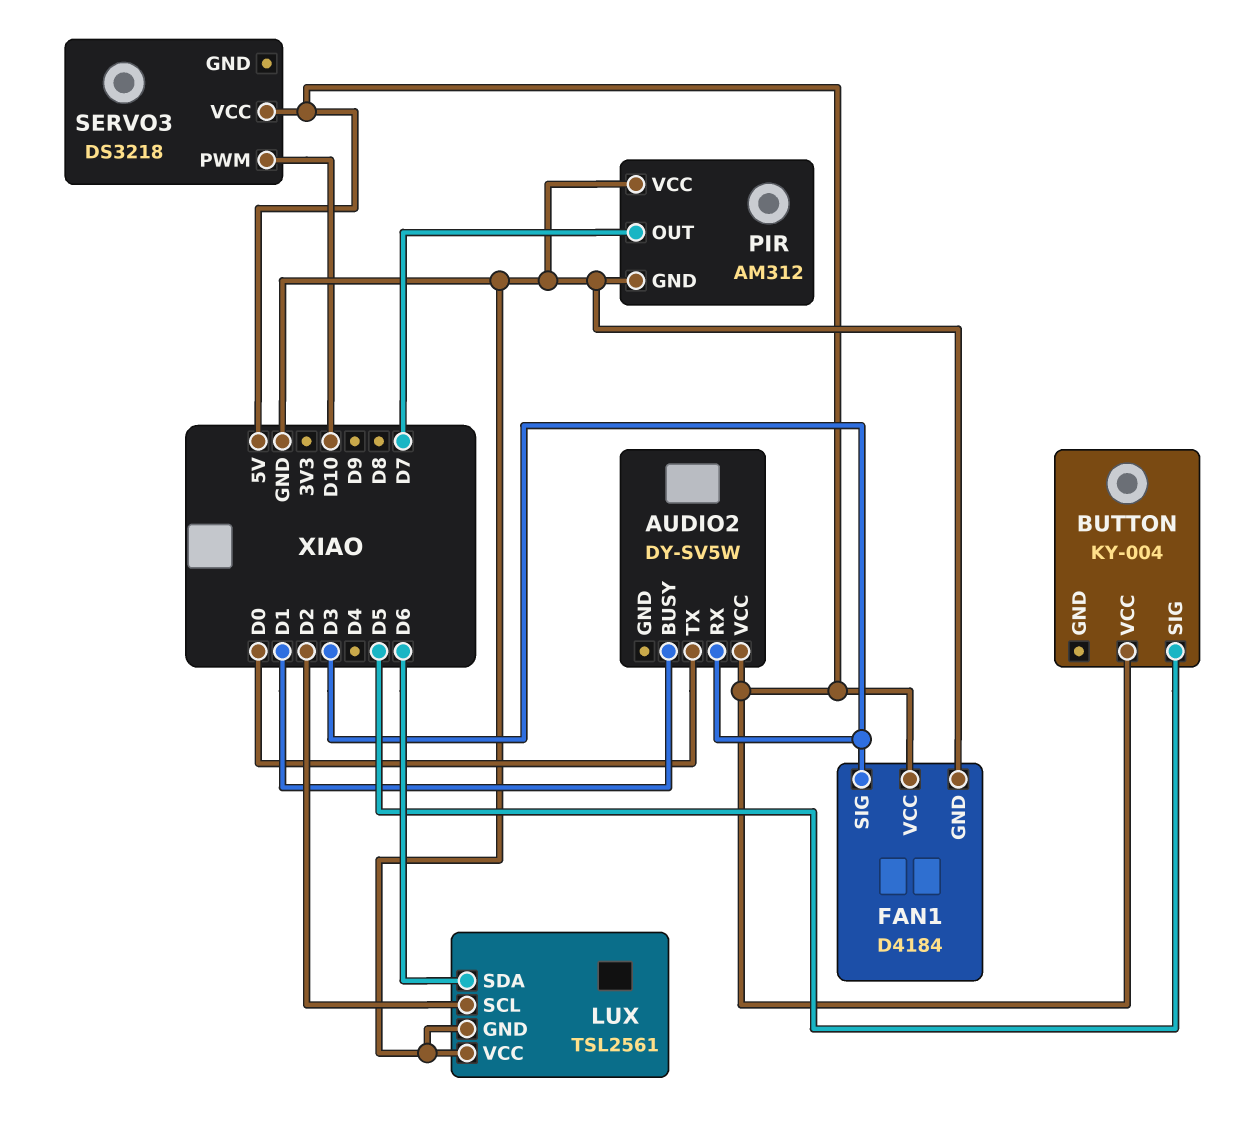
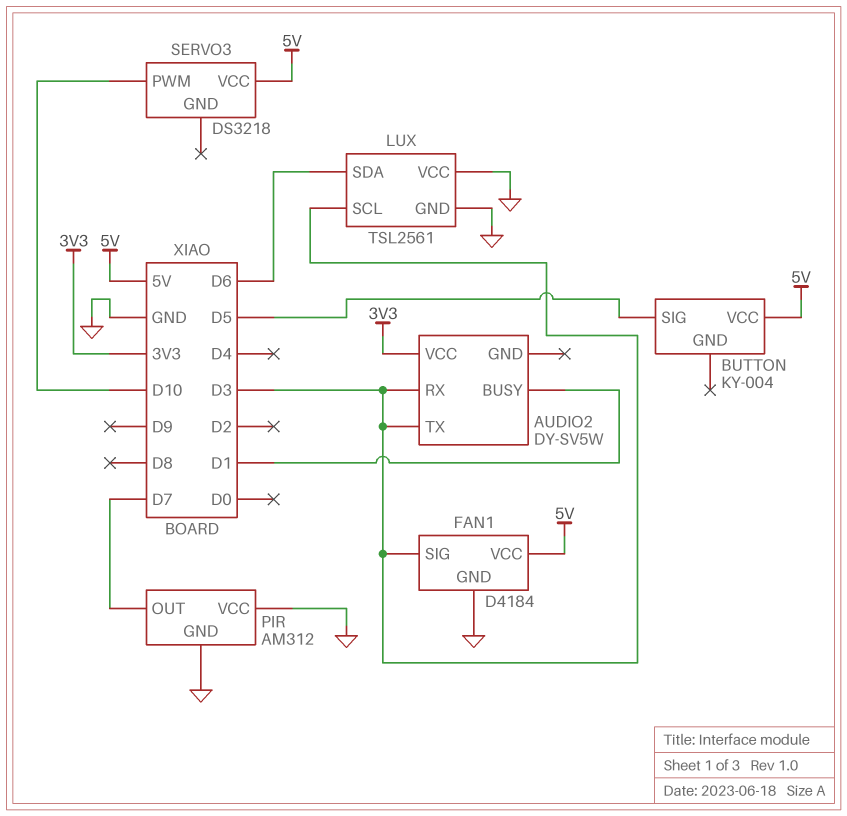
AUDIO2 pin TX: D0 -> D3
AUDIO2 pin VCC: 5V -> 3V3
LUX pin SCL: D2 -> D3

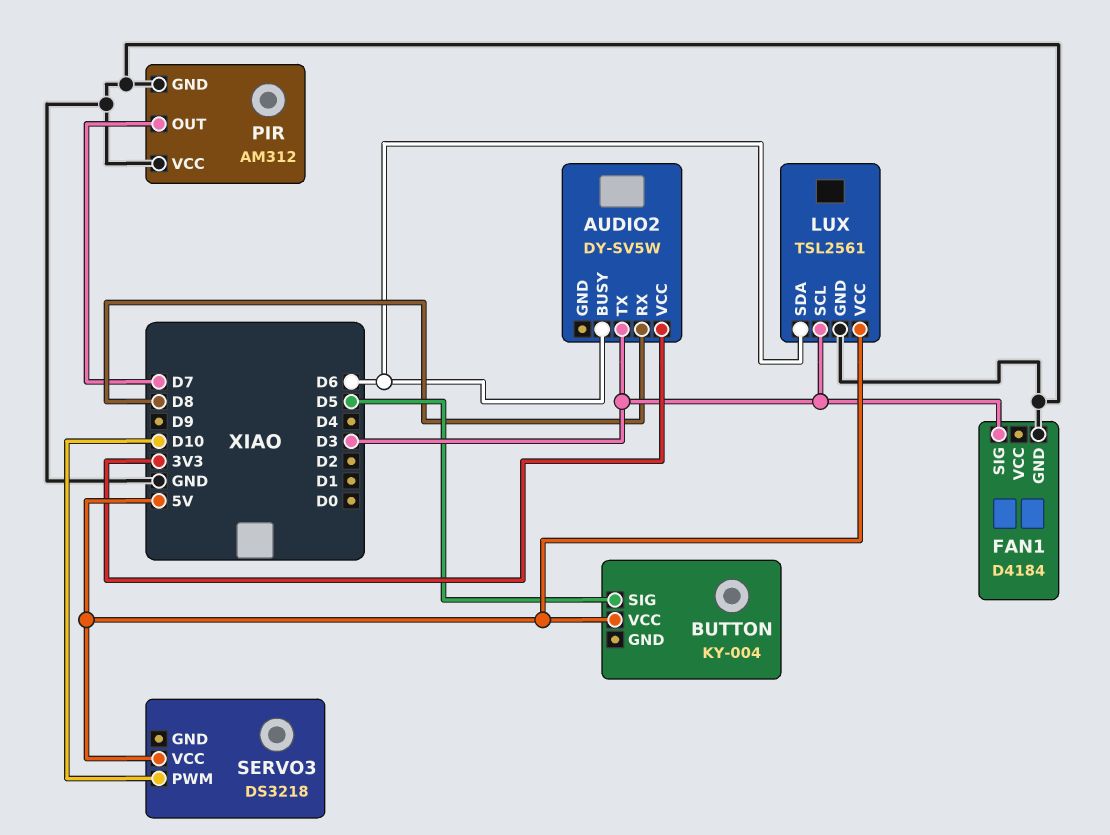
AUDIO2 pin BUSY: D1 -> D6
AUDIO2 pin RX: D3 -> D8
FAN1 pin VCC: 5V -> none
LUX pin VCC: GND -> 5V

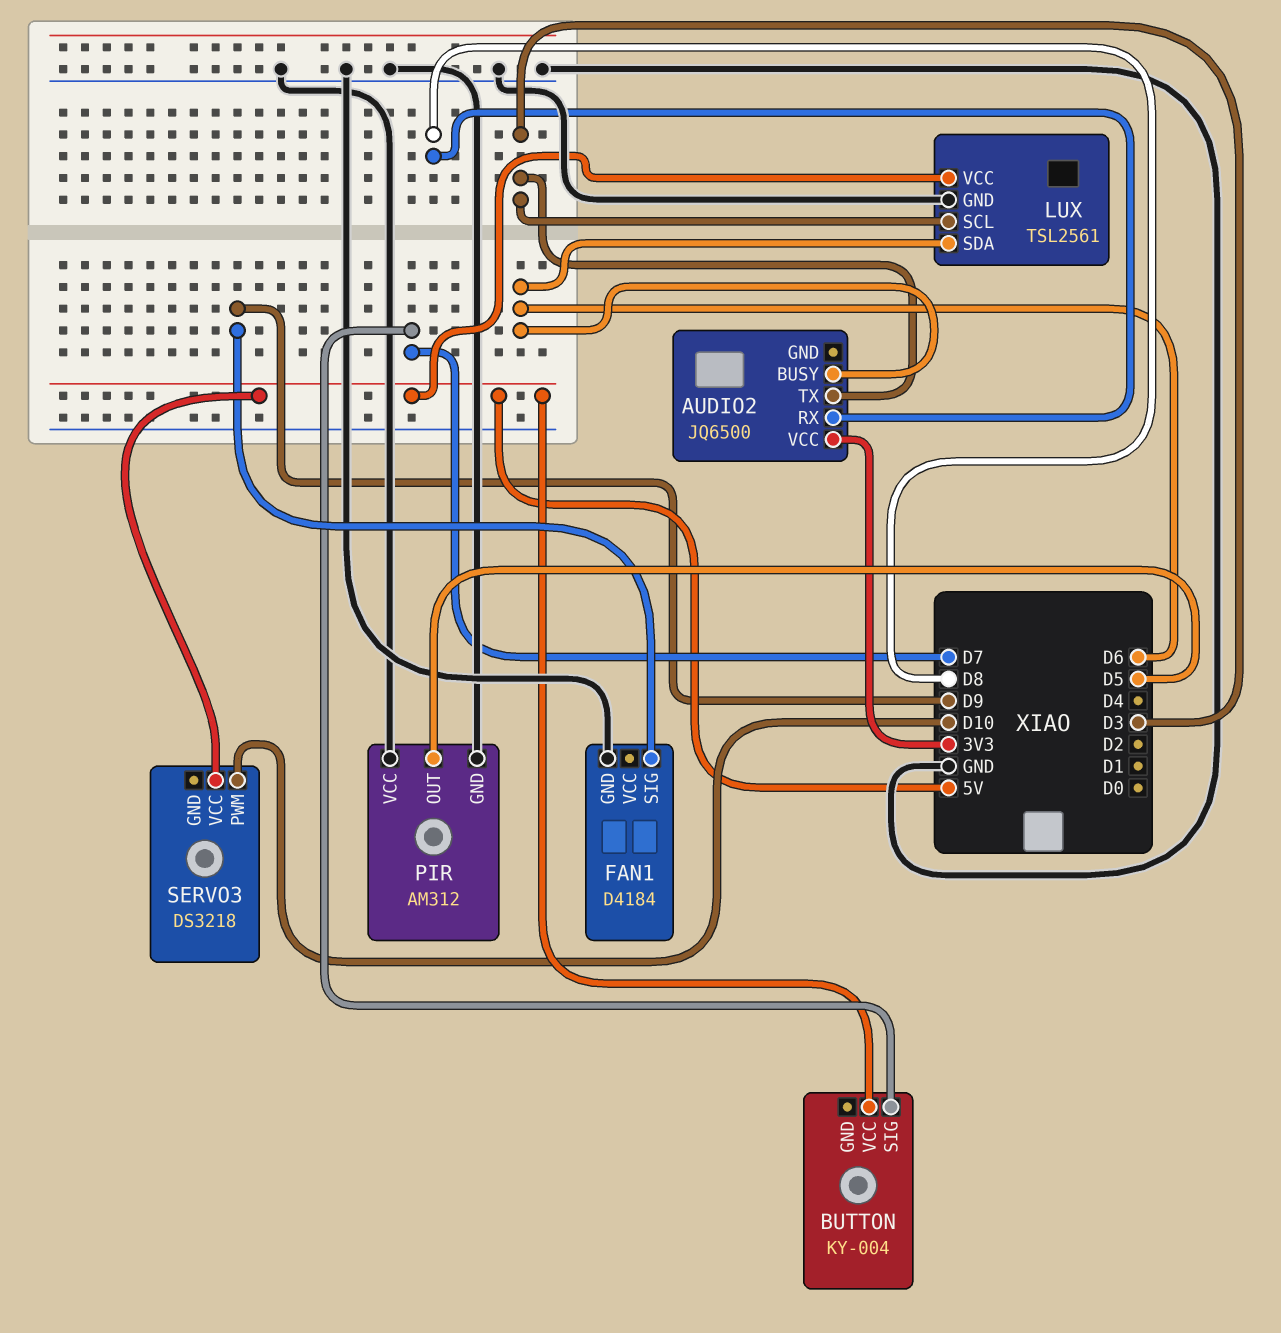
AUDIO2: DY-SV5W -> JQ6500
BUTTON pin SIG: D5 -> D7
FAN1 pin SIG: D3 -> D9
PIR pin OUT: D7 -> D5

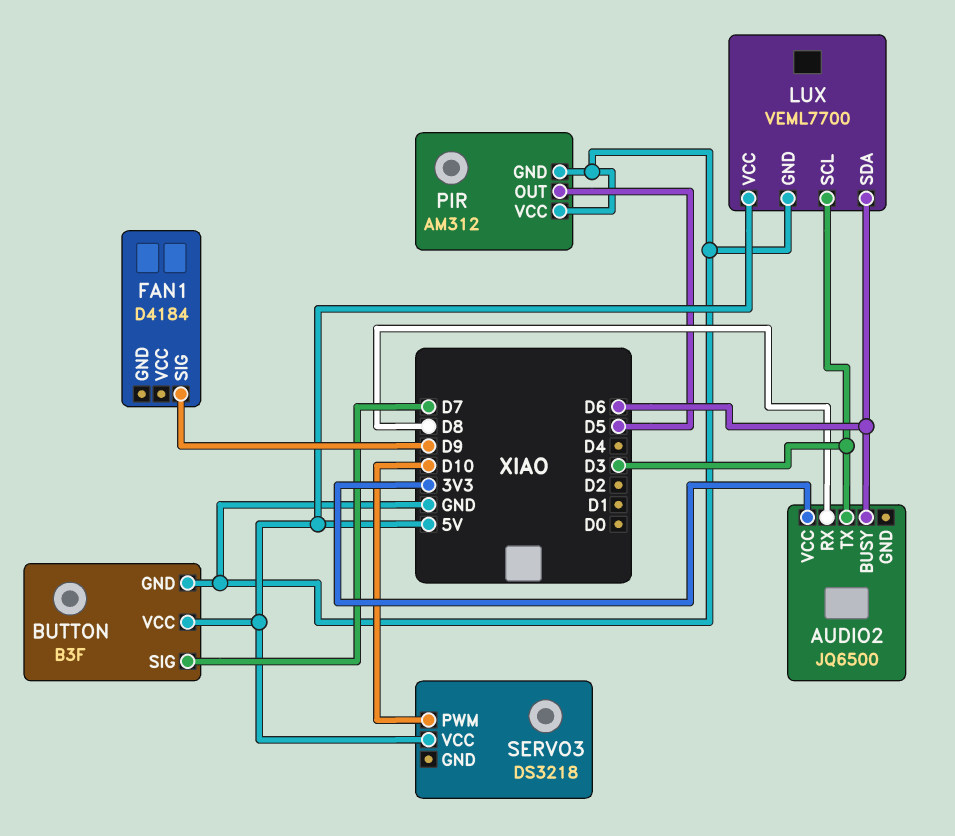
BUTTON: KY-004 -> B3F
BUTTON pin GND: none -> GND
FAN1 pin GND: GND -> none
LUX: TSL2561 -> VEML7700

